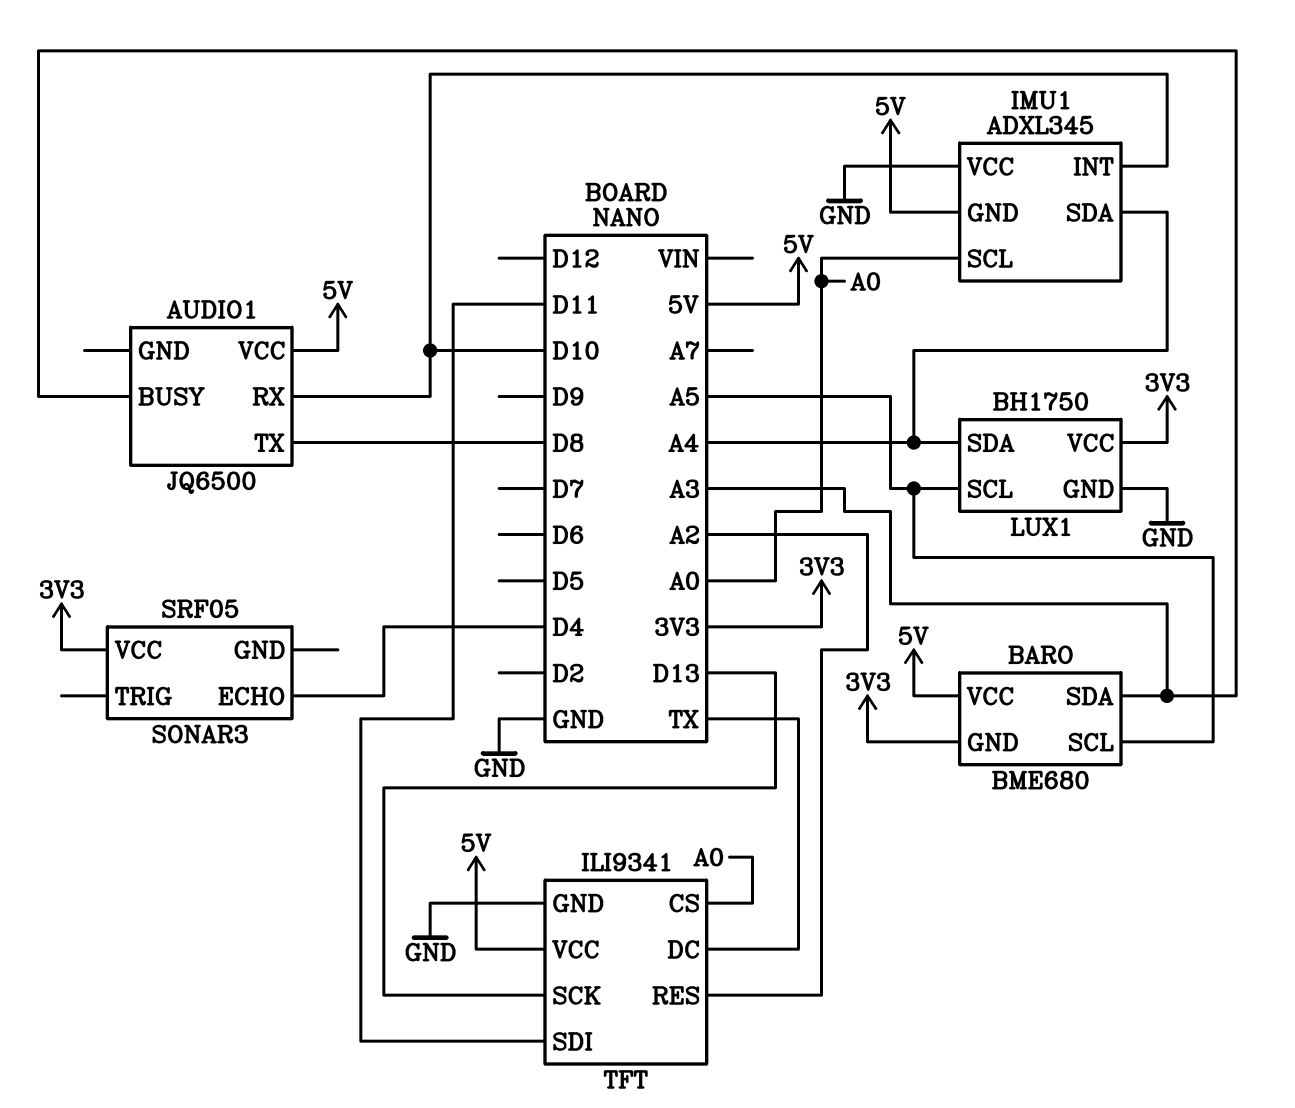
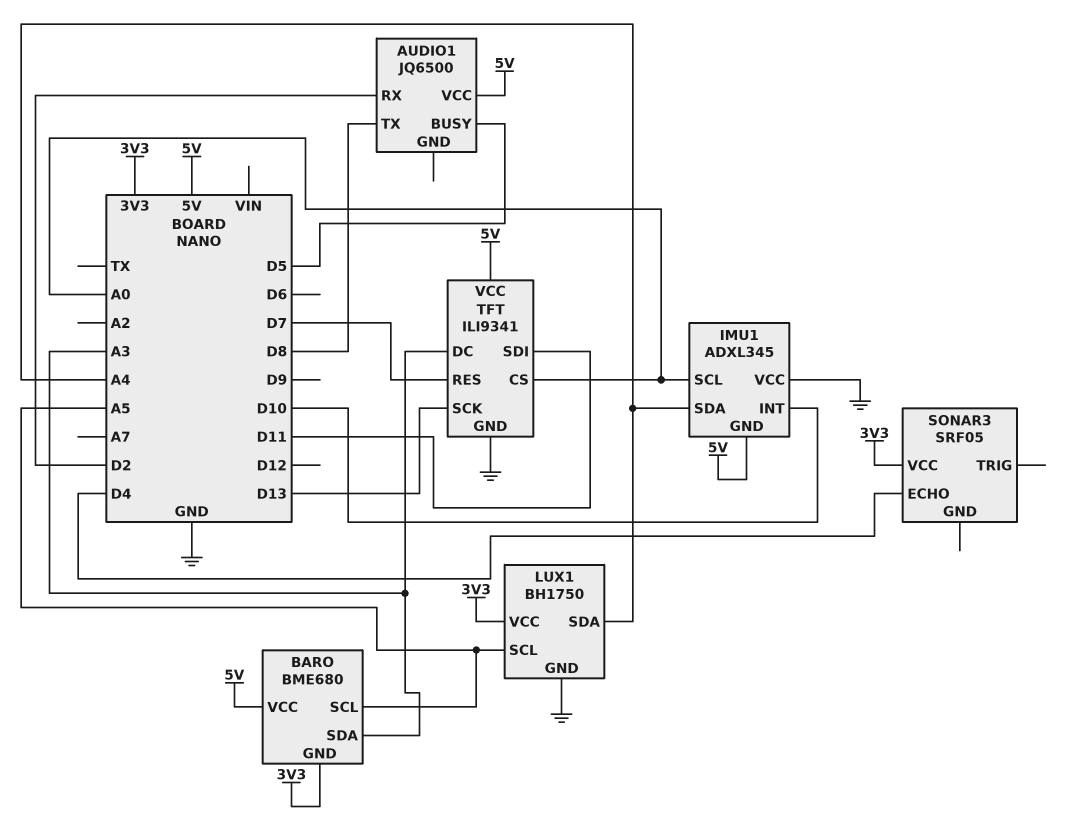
AUDIO1 pin BUSY: A3 -> D5
AUDIO1 pin RX: D10 -> D2
TFT pin DC: TX -> A3
TFT pin RES: A2 -> D7

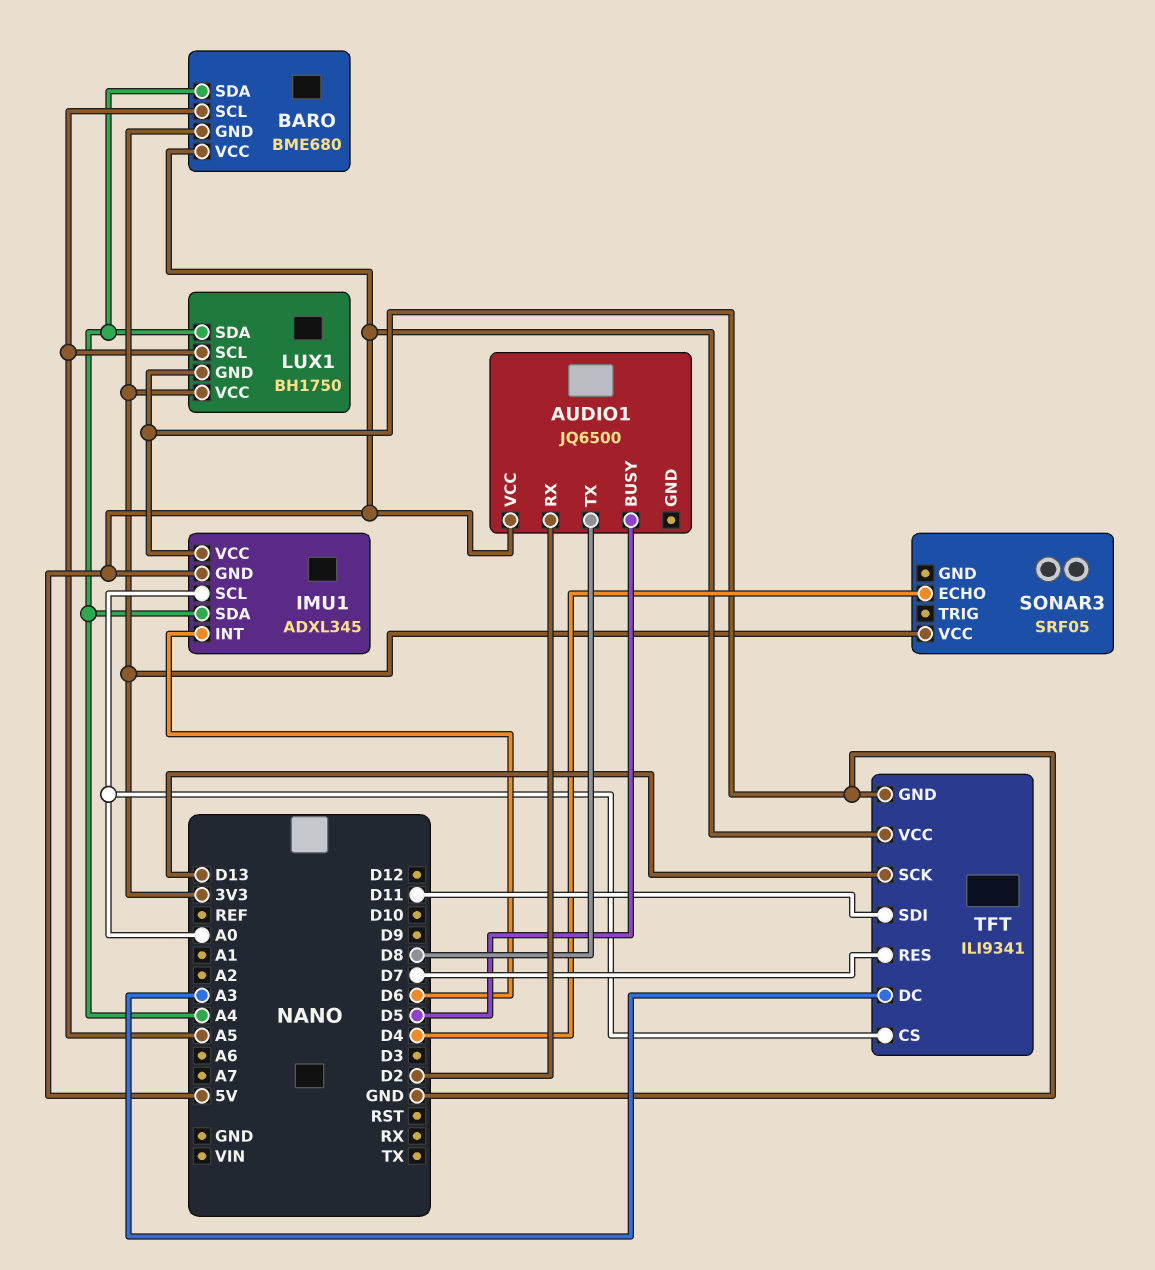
BARO pin SDA: A3 -> A4
IMU1 pin INT: D10 -> D6

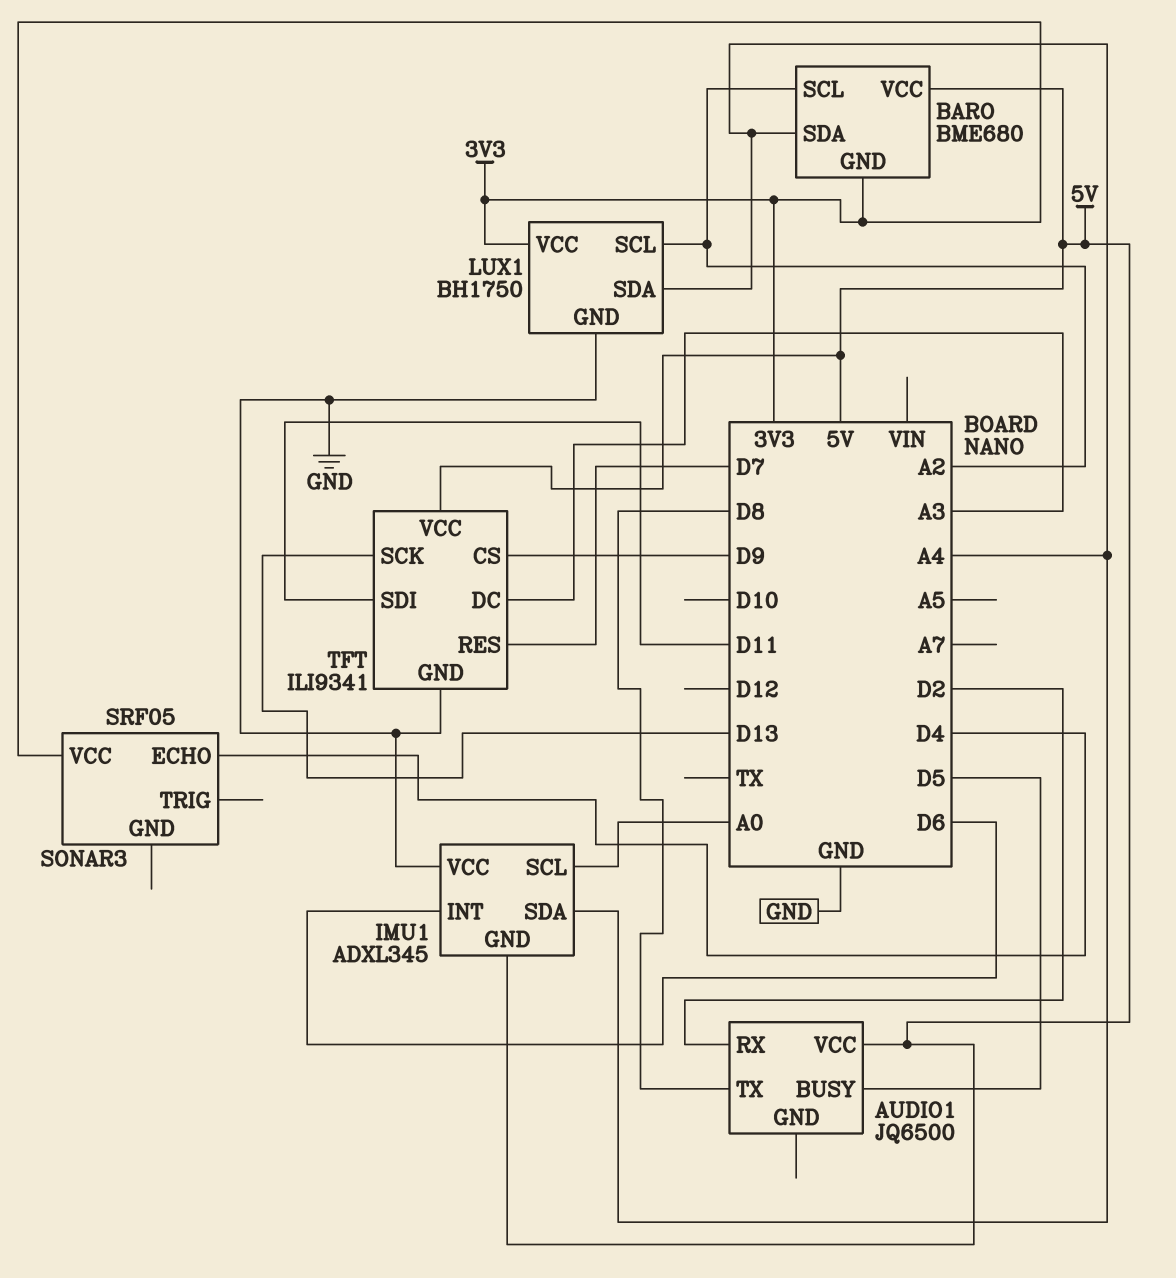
BARO pin SCL: A5 -> A2
LUX1 pin SCL: A5 -> A2
TFT pin CS: A0 -> D9

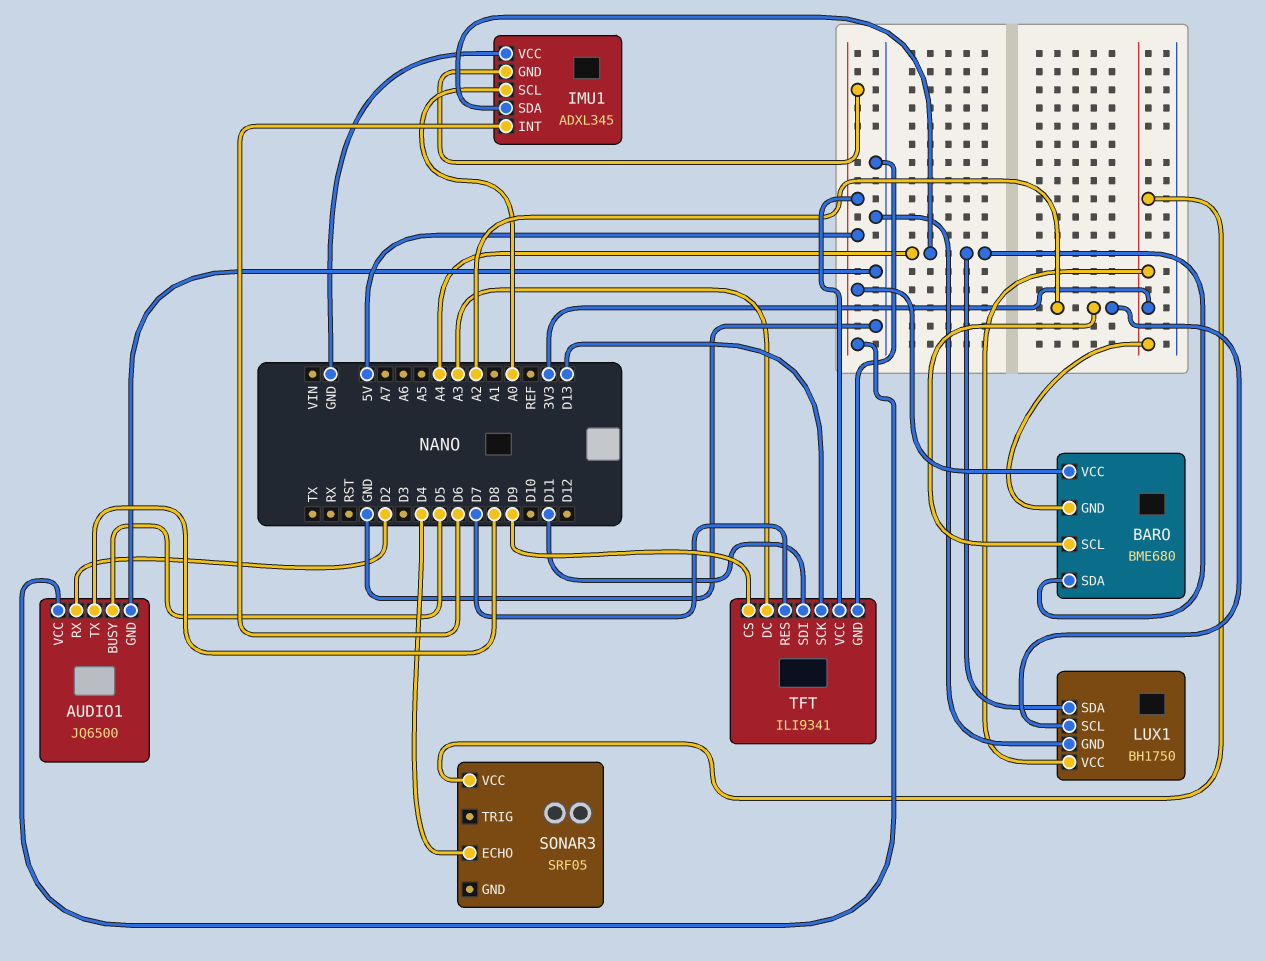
AUDIO1 pin GND: none -> GND

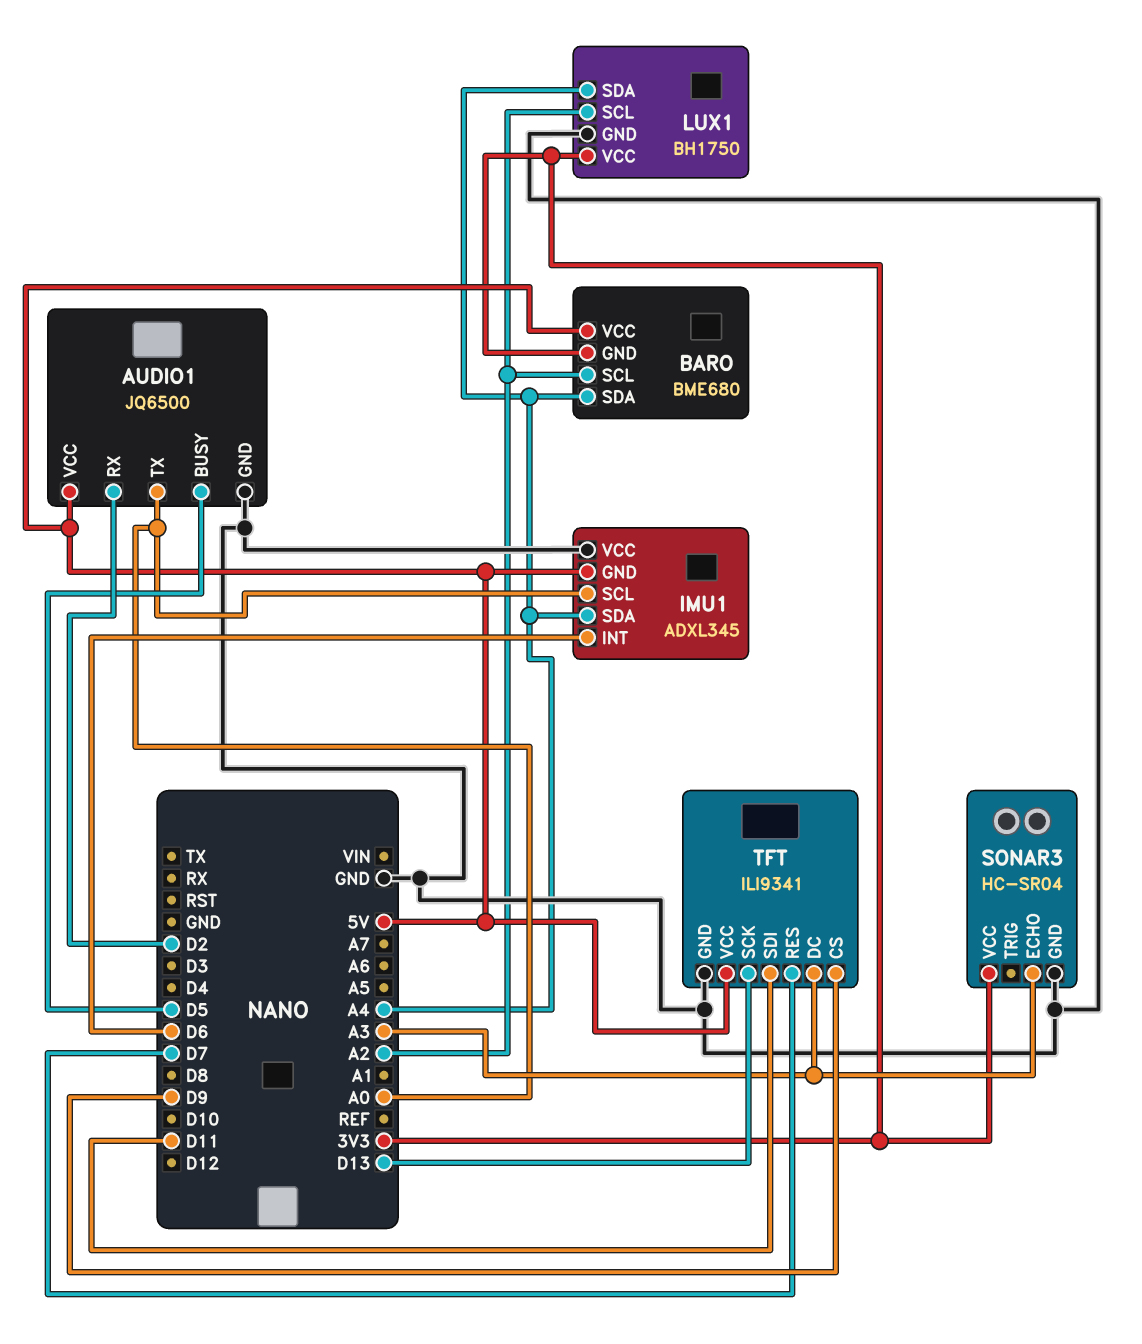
AUDIO1 pin TX: D8 -> A0
SONAR3: SRF05 -> HC-SR04
SONAR3 pin ECHO: D4 -> A3
SONAR3 pin GND: none -> GND

